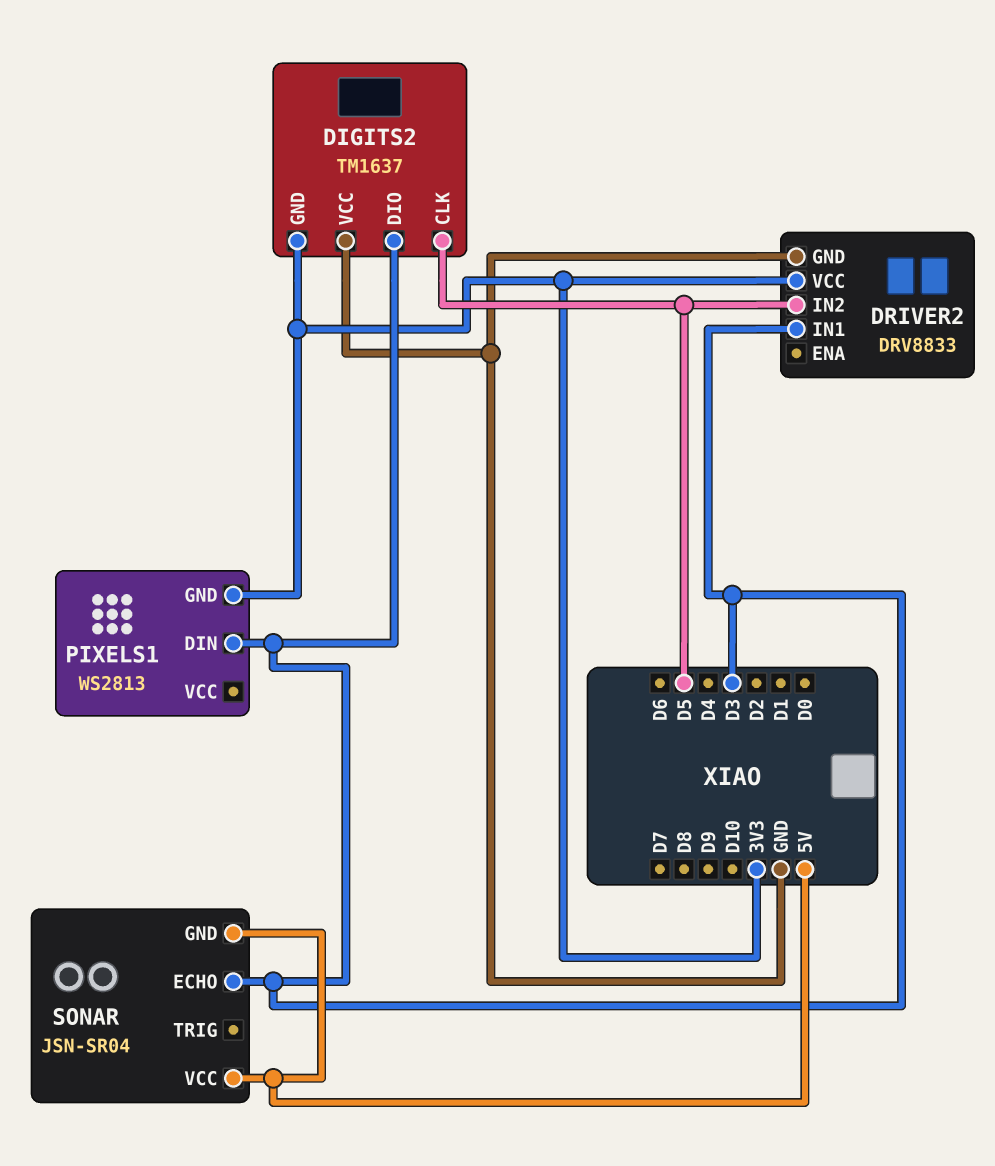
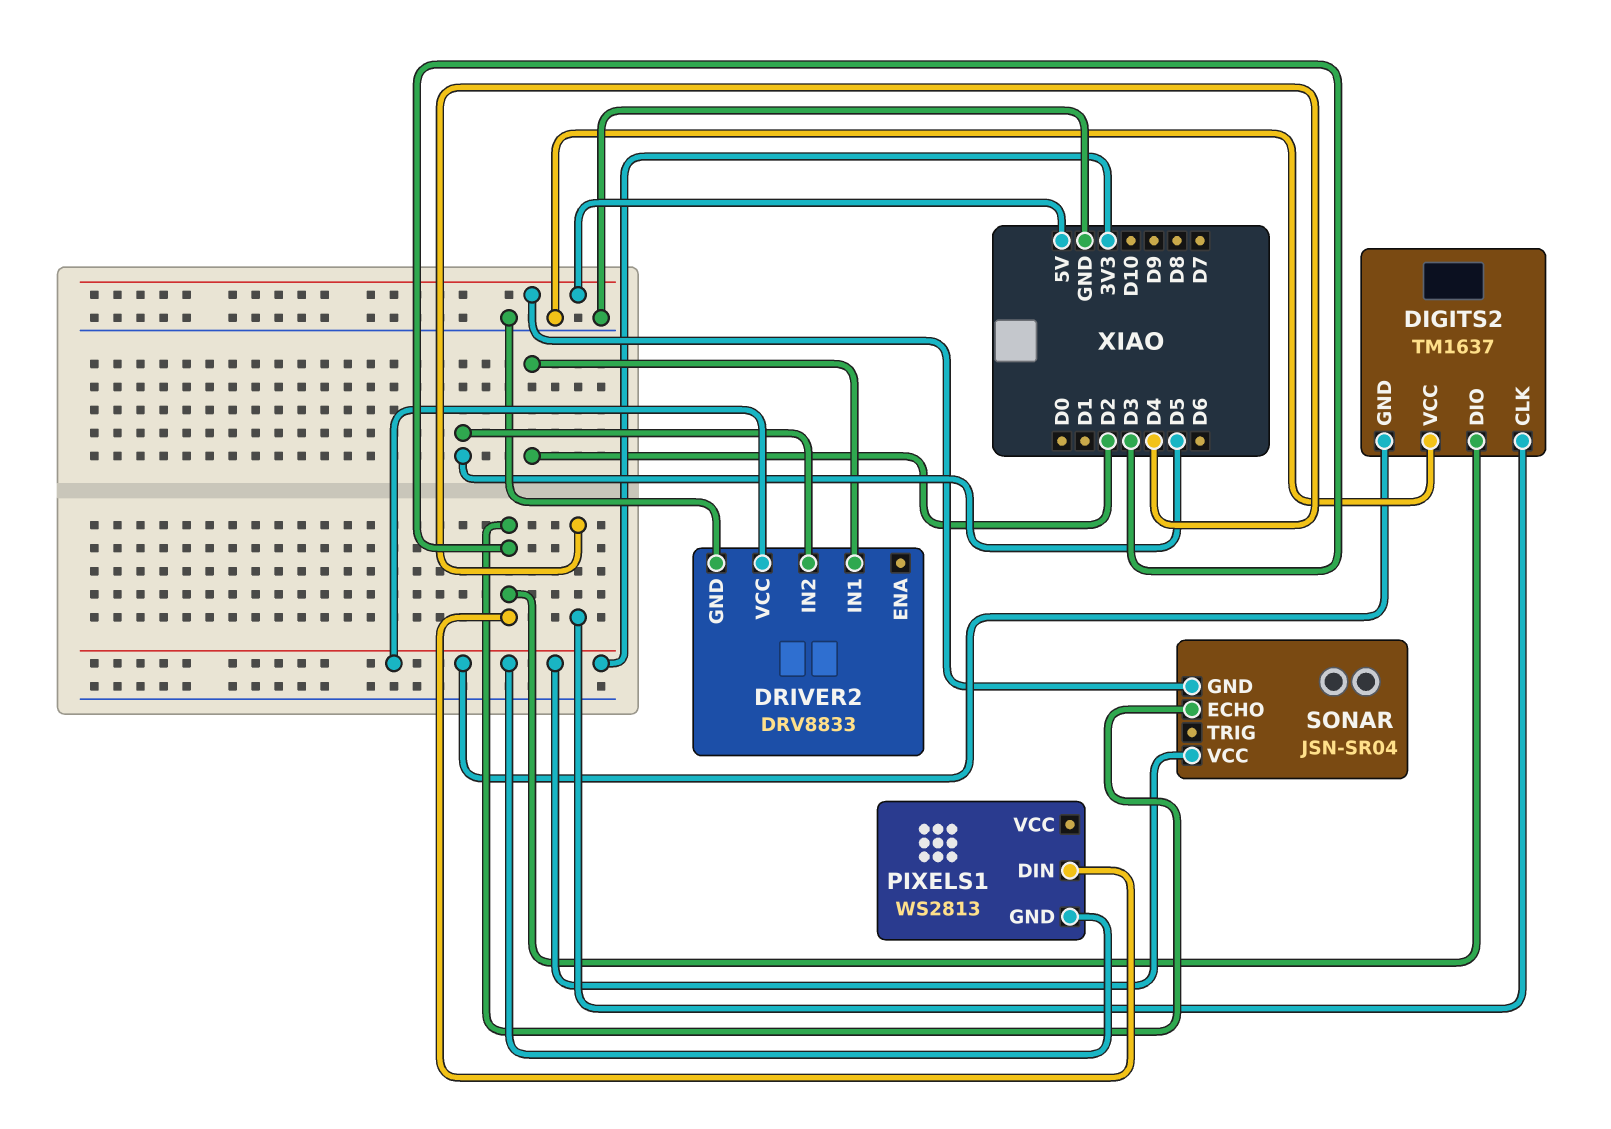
DIGITS2 pin CLK: D5 -> D4
DRIVER2 pin IN1: D3 -> D2
SONAR pin VCC: 5V -> 3V3

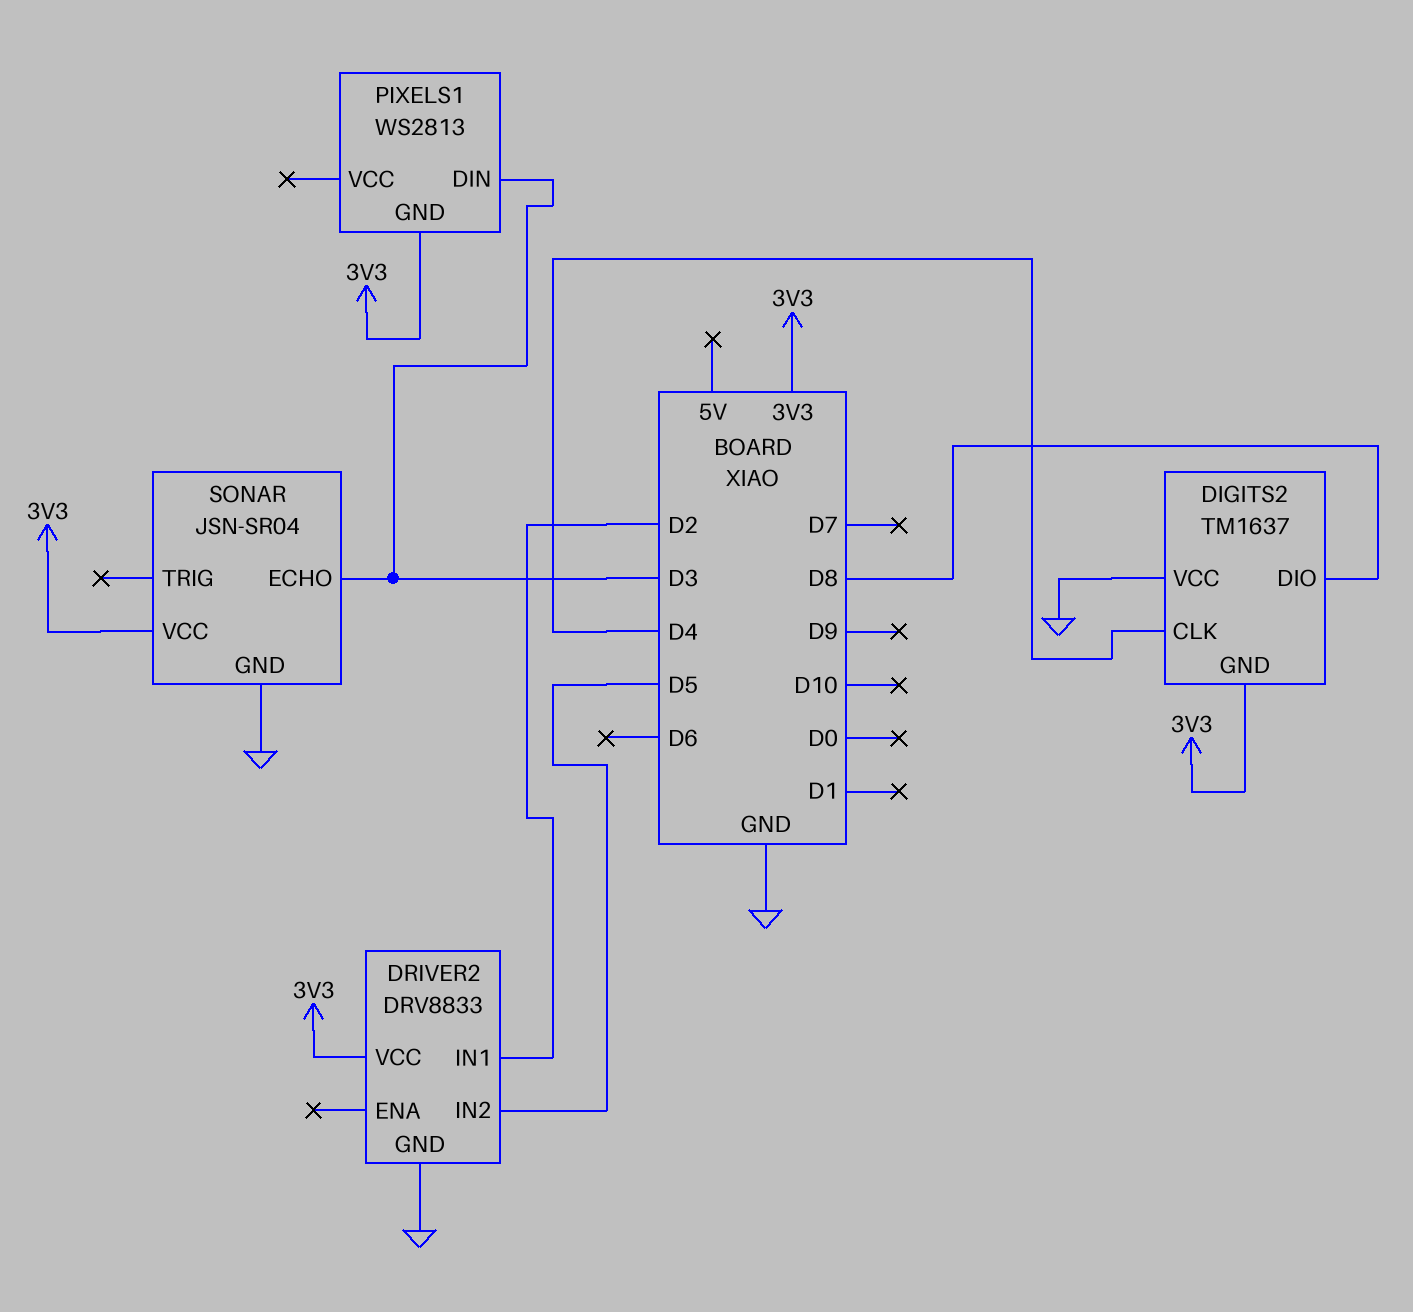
DIGITS2 pin DIO: D3 -> D8
SONAR pin GND: 5V -> GND

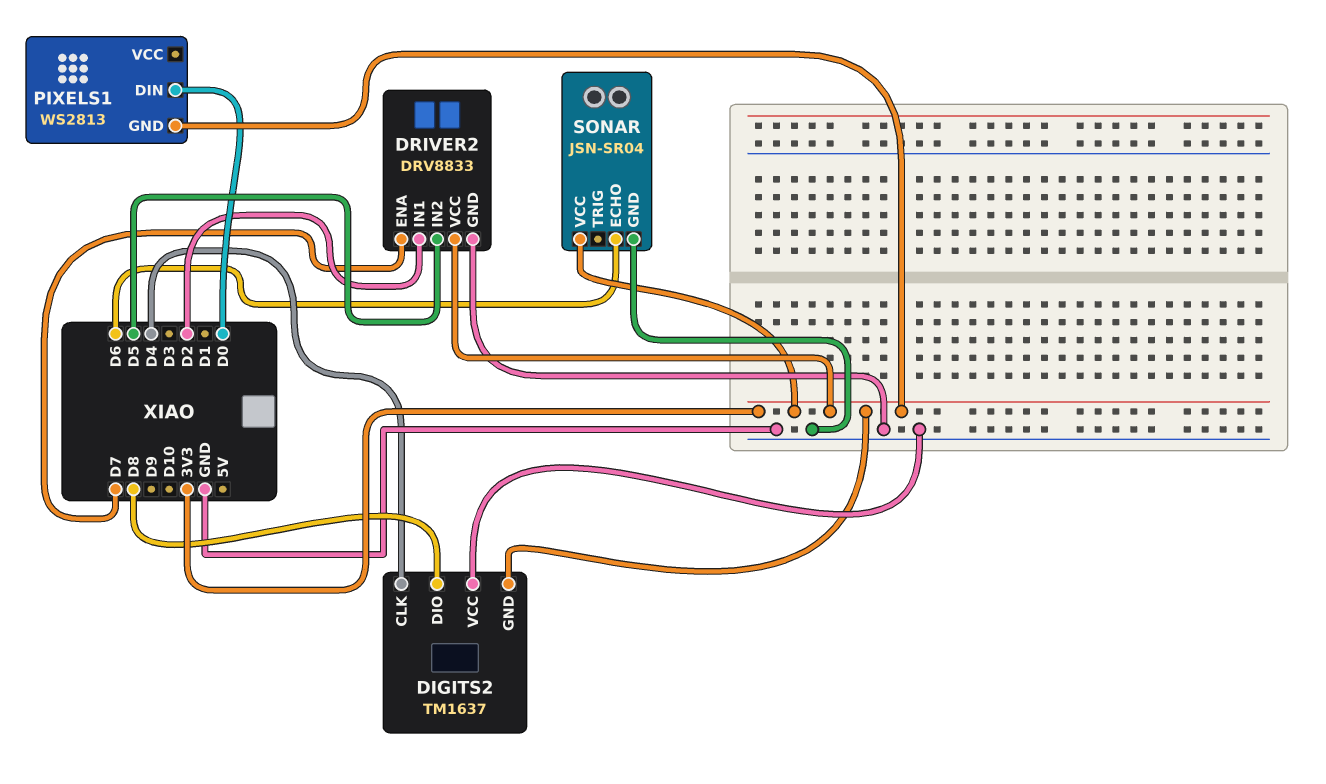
DRIVER2 pin ENA: none -> D7
PIXELS1 pin DIN: D3 -> D0
SONAR pin ECHO: D3 -> D6

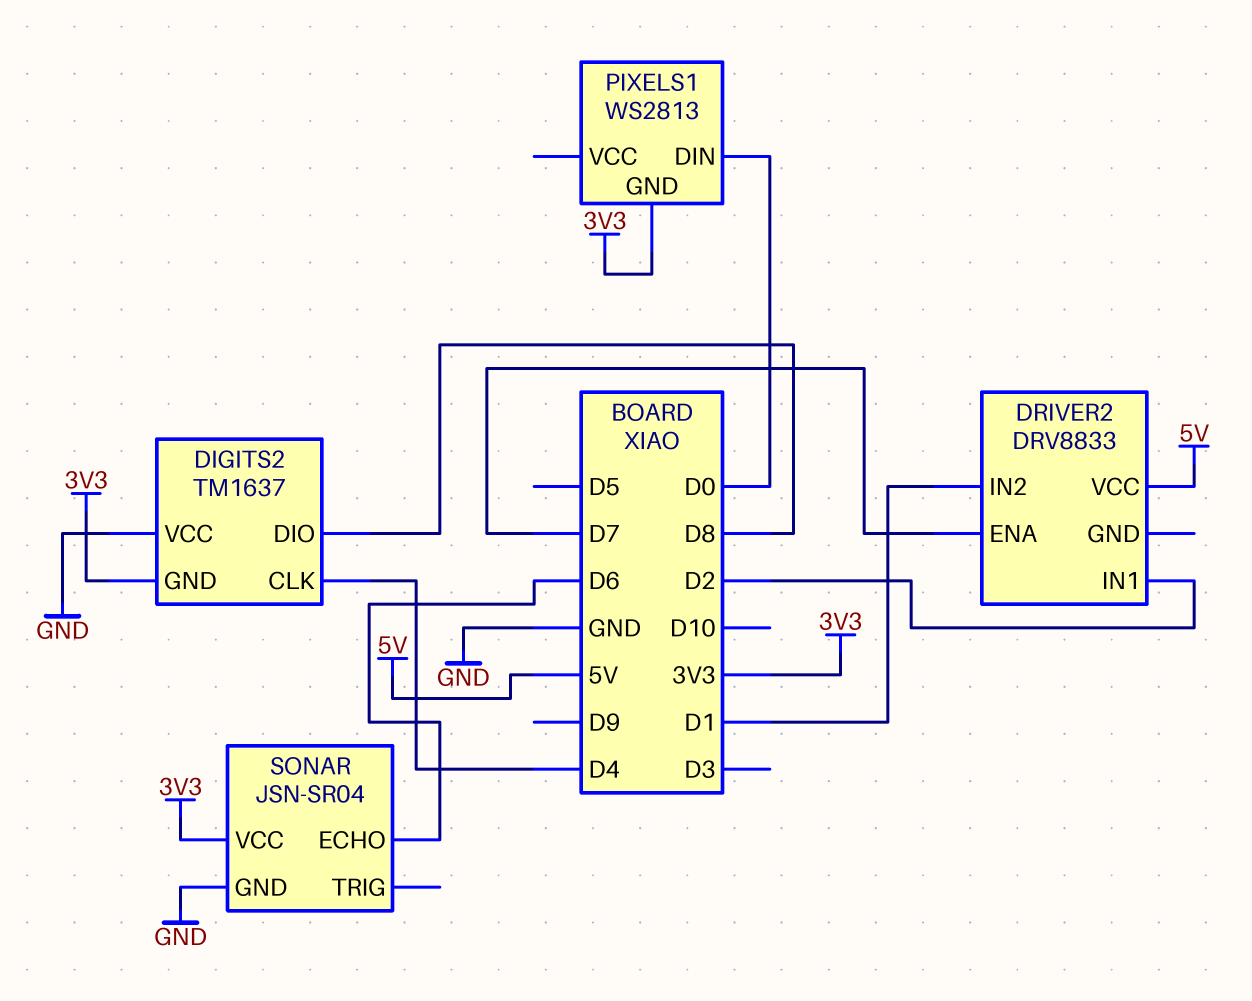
DRIVER2 pin GND: GND -> none
DRIVER2 pin IN2: D5 -> D1
DRIVER2 pin VCC: 3V3 -> 5V

